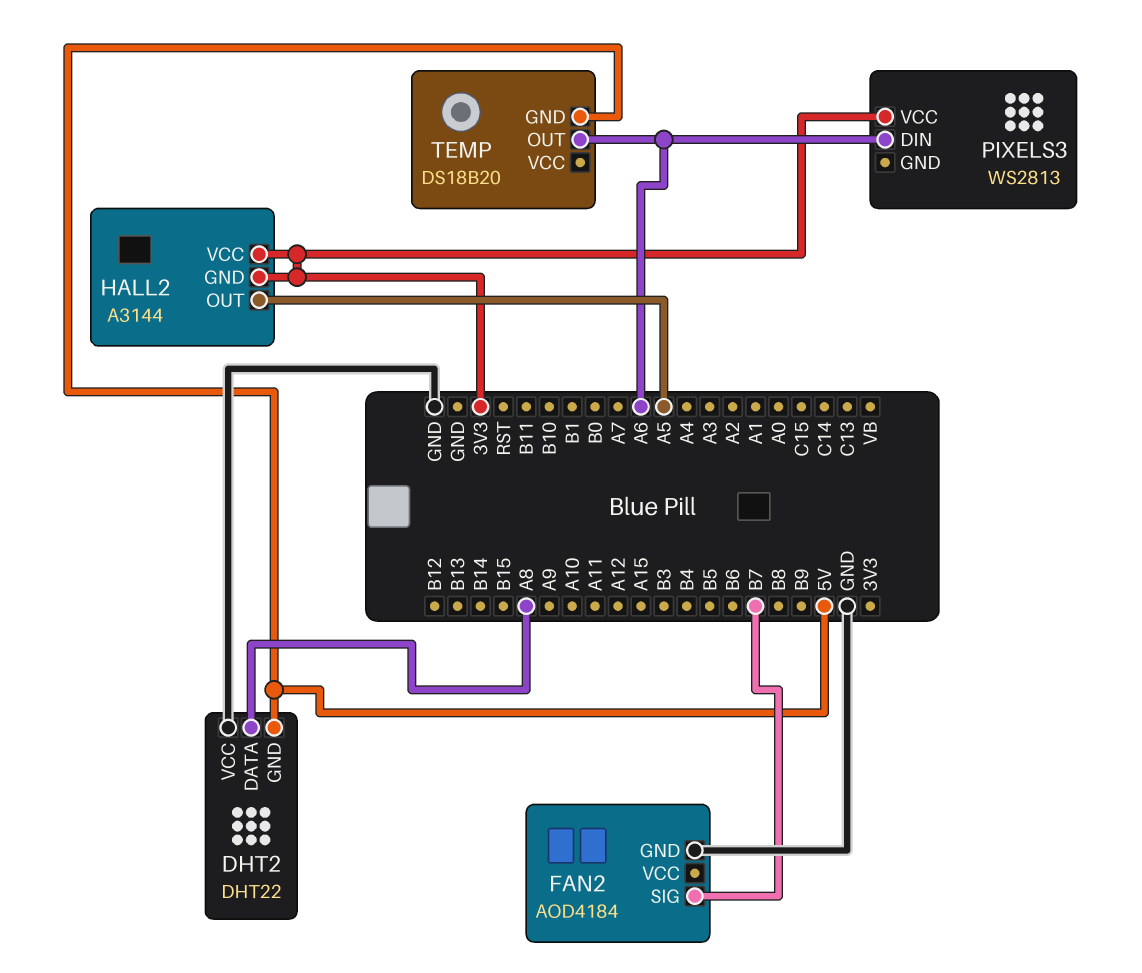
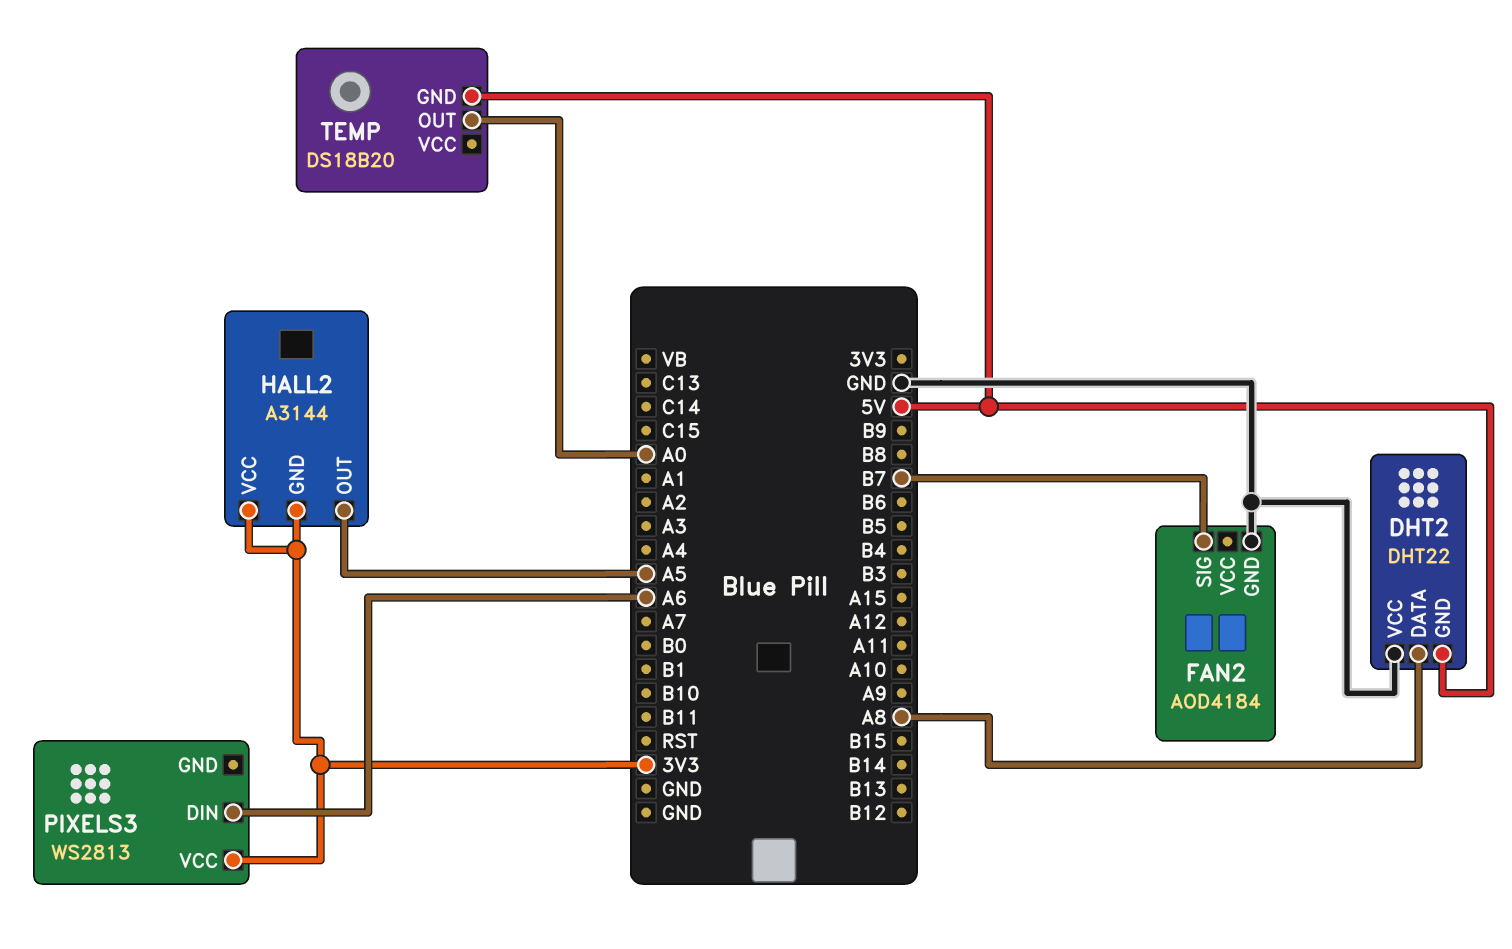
TEMP pin OUT: A6 -> A0

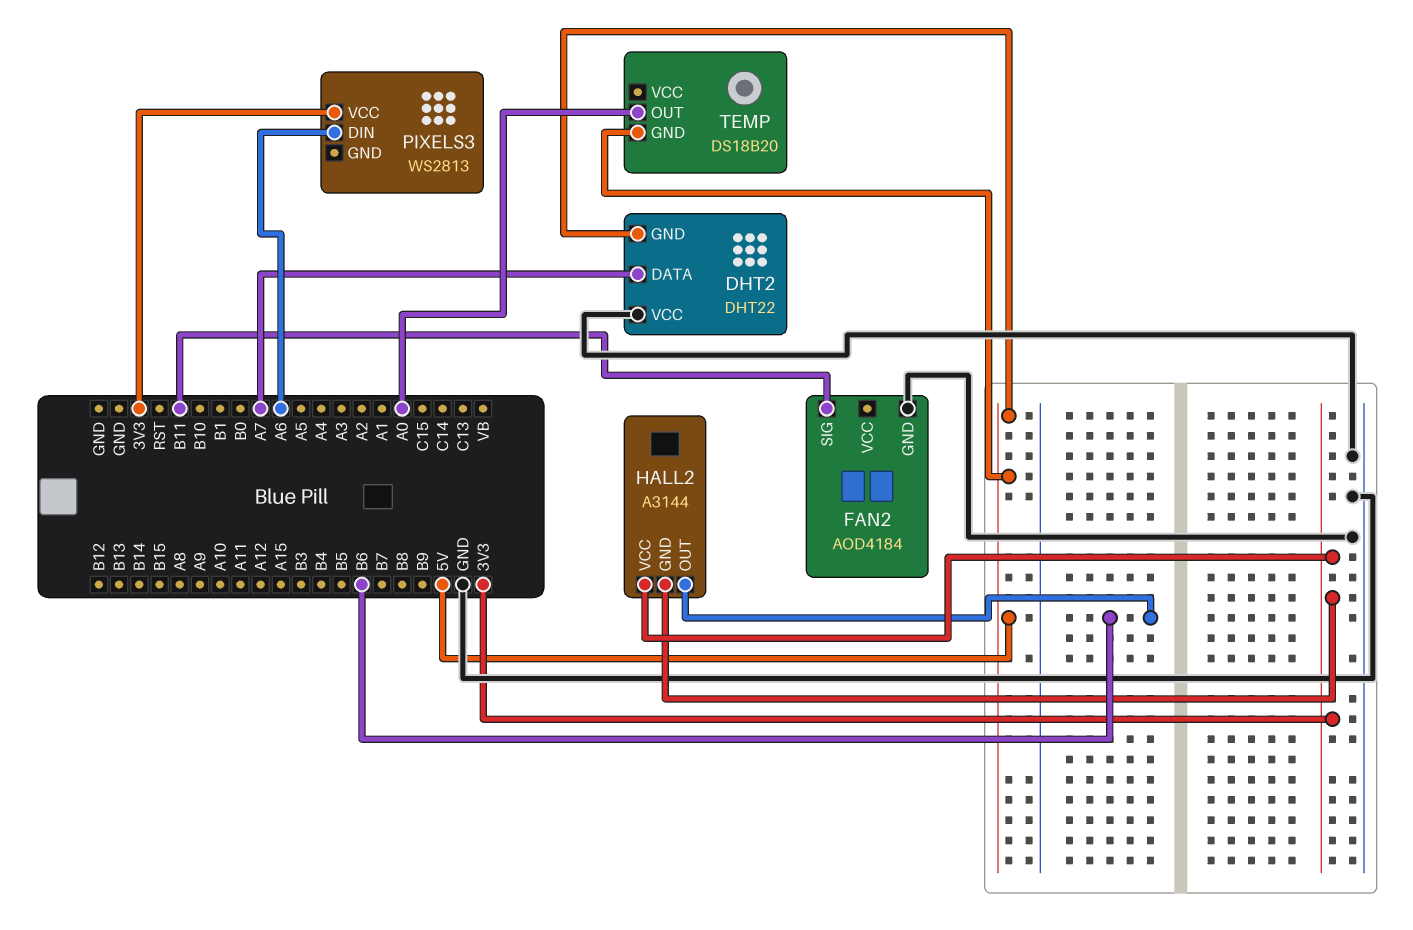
DHT2 pin DATA: A8 -> A7
FAN2 pin SIG: B7 -> B11
HALL2 pin OUT: A5 -> B6

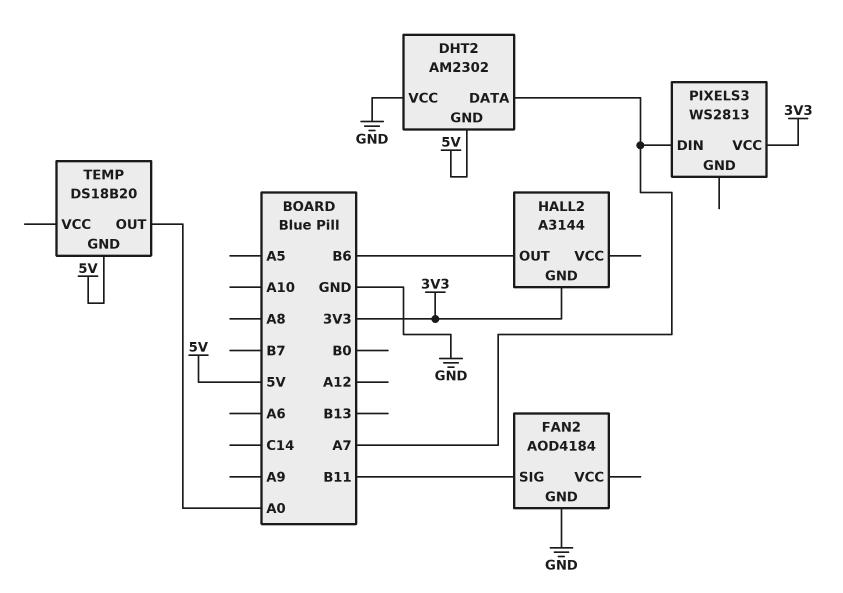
DHT2: DHT22 -> AM2302
HALL2 pin VCC: 3V3 -> none
PIXELS3 pin DIN: A6 -> A7

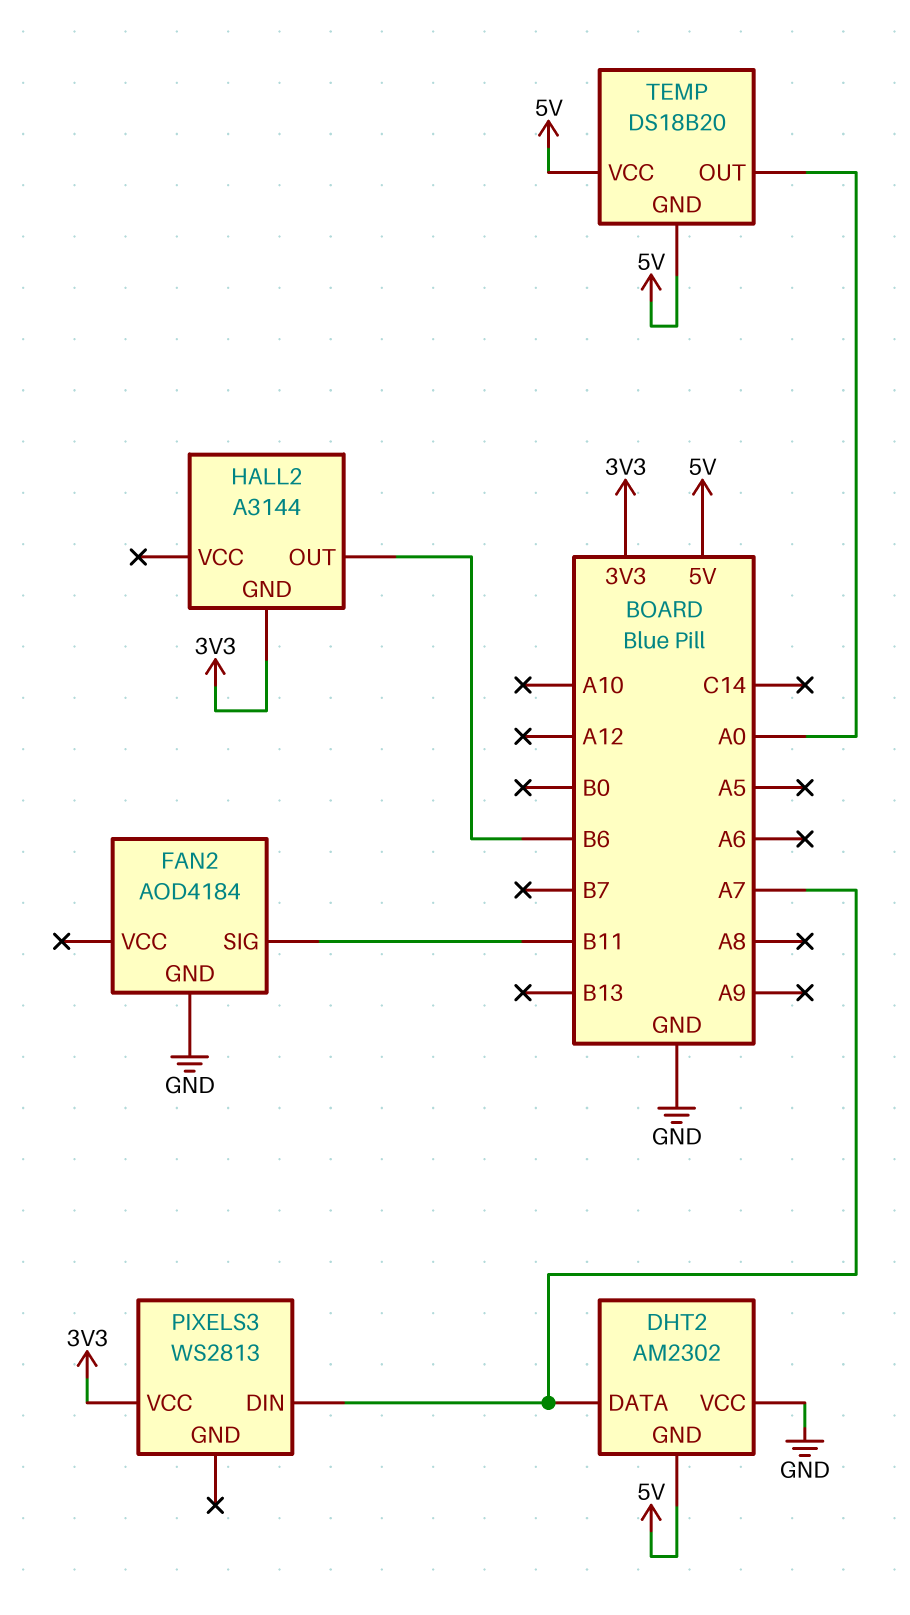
TEMP pin VCC: none -> 5V

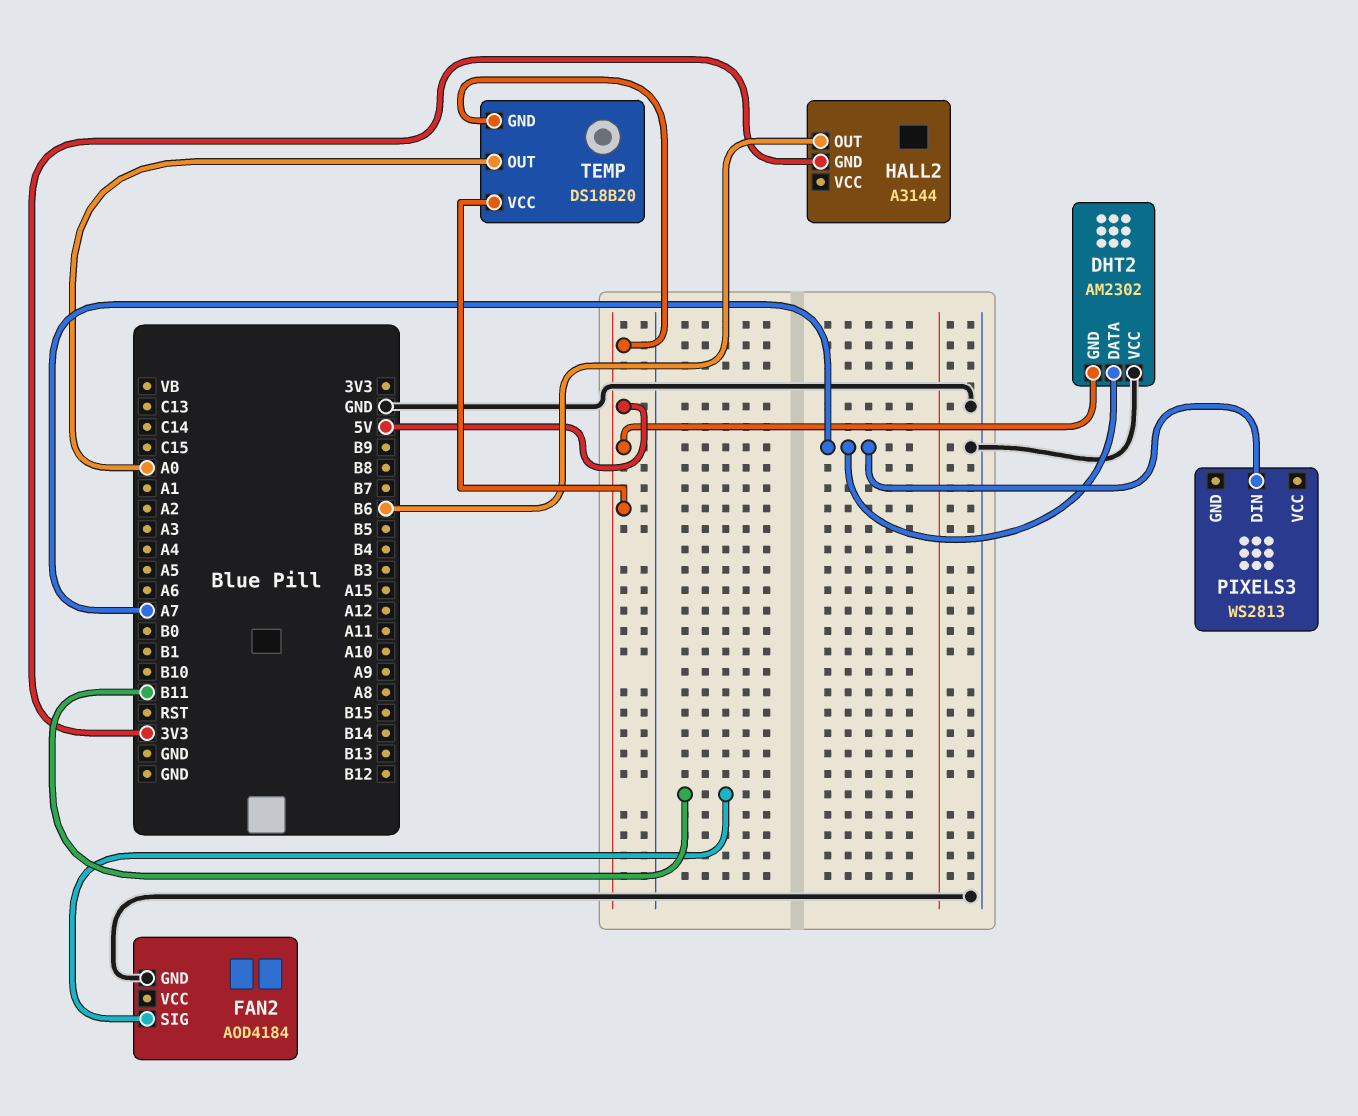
PIXELS3 pin VCC: 3V3 -> none

